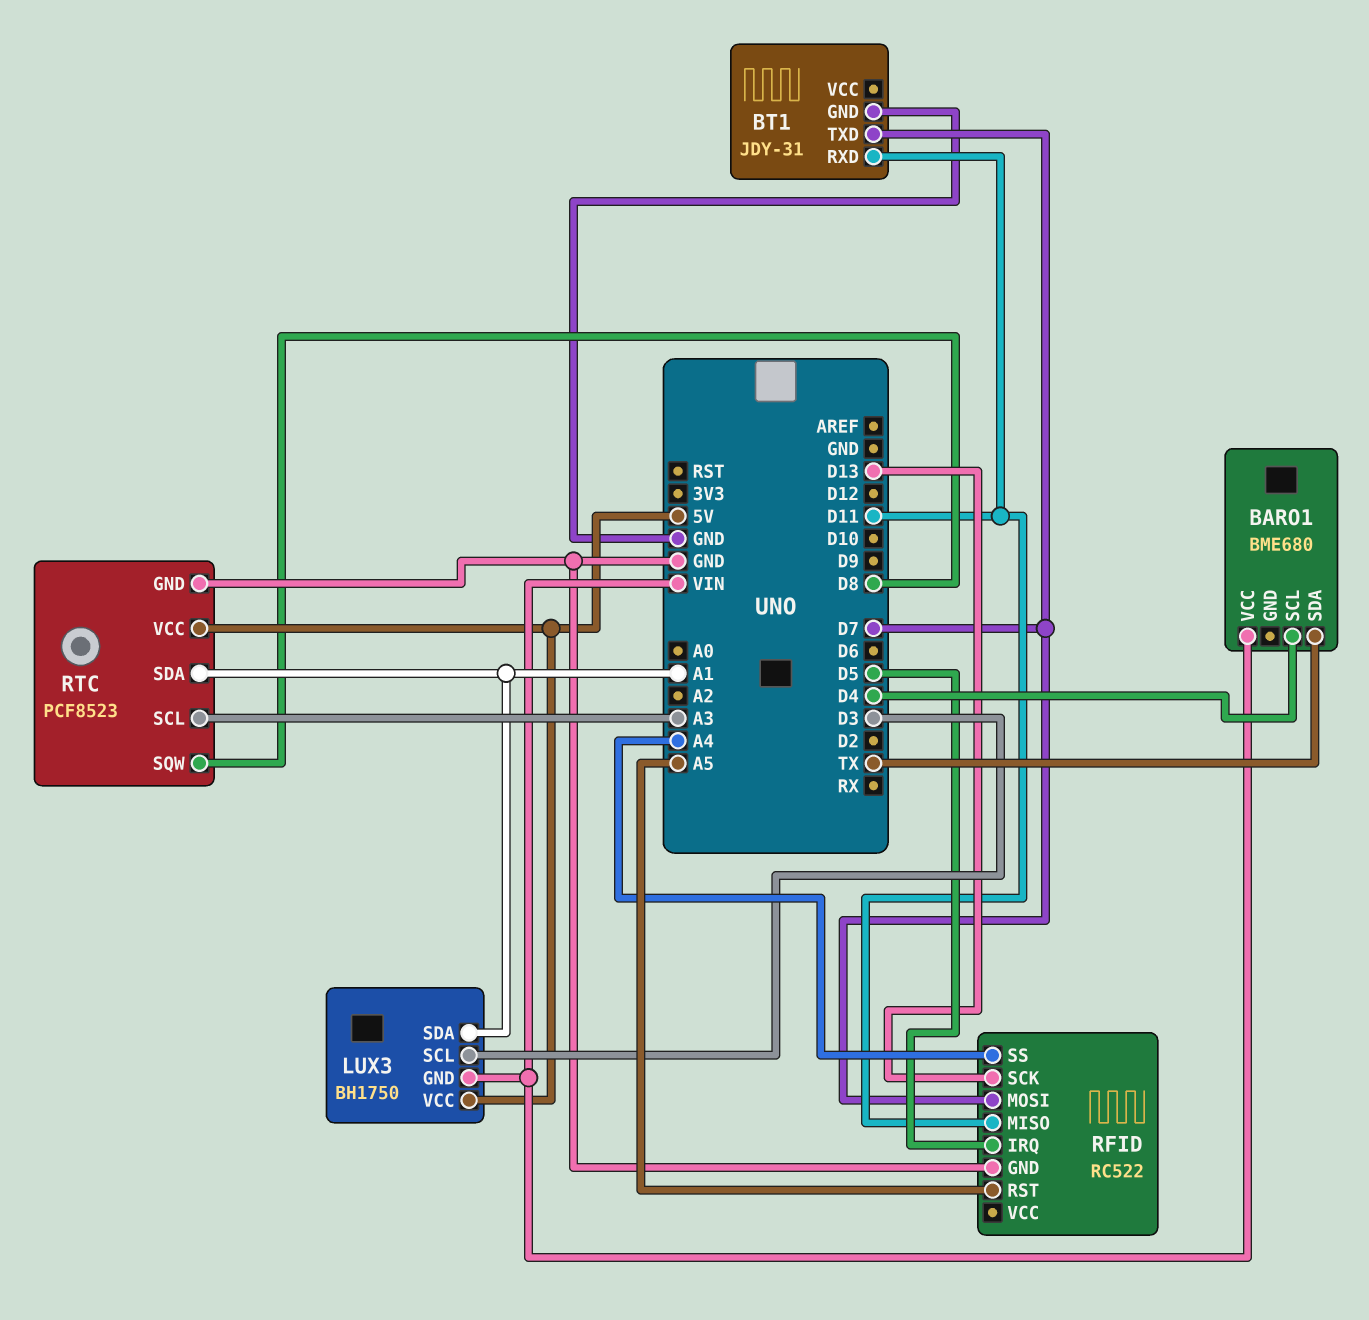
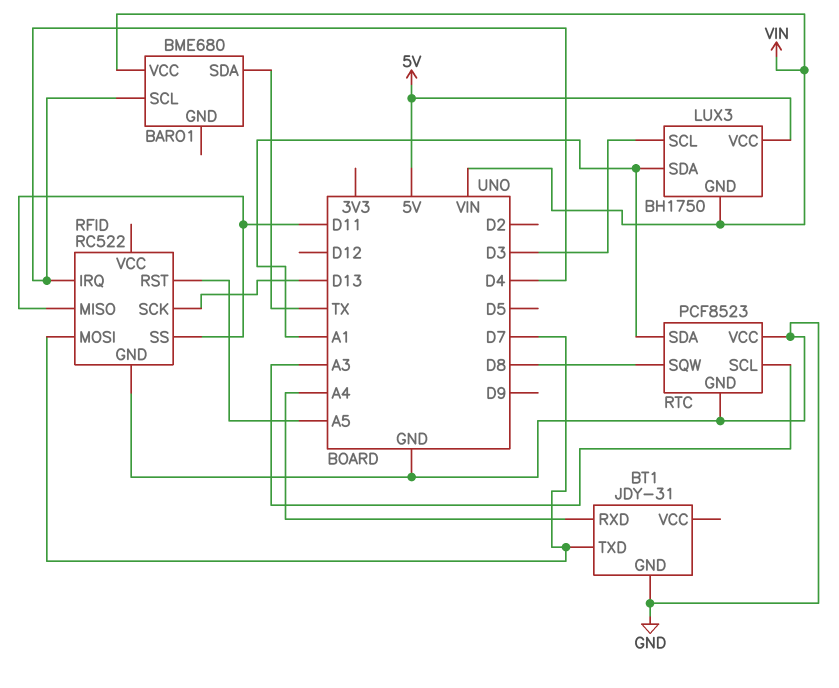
BT1 pin RXD: D11 -> A4
RFID pin IRQ: D5 -> D4
RFID pin SS: A4 -> D11
RTC pin VCC: 5V -> GND

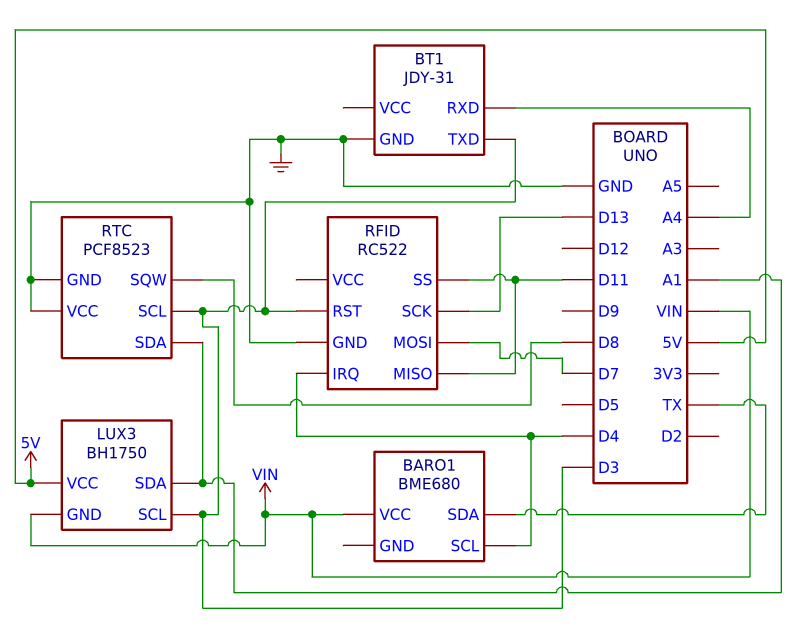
BT1 pin TXD: D7 -> D3
RFID pin RST: A5 -> D3
RTC pin SCL: A3 -> D3

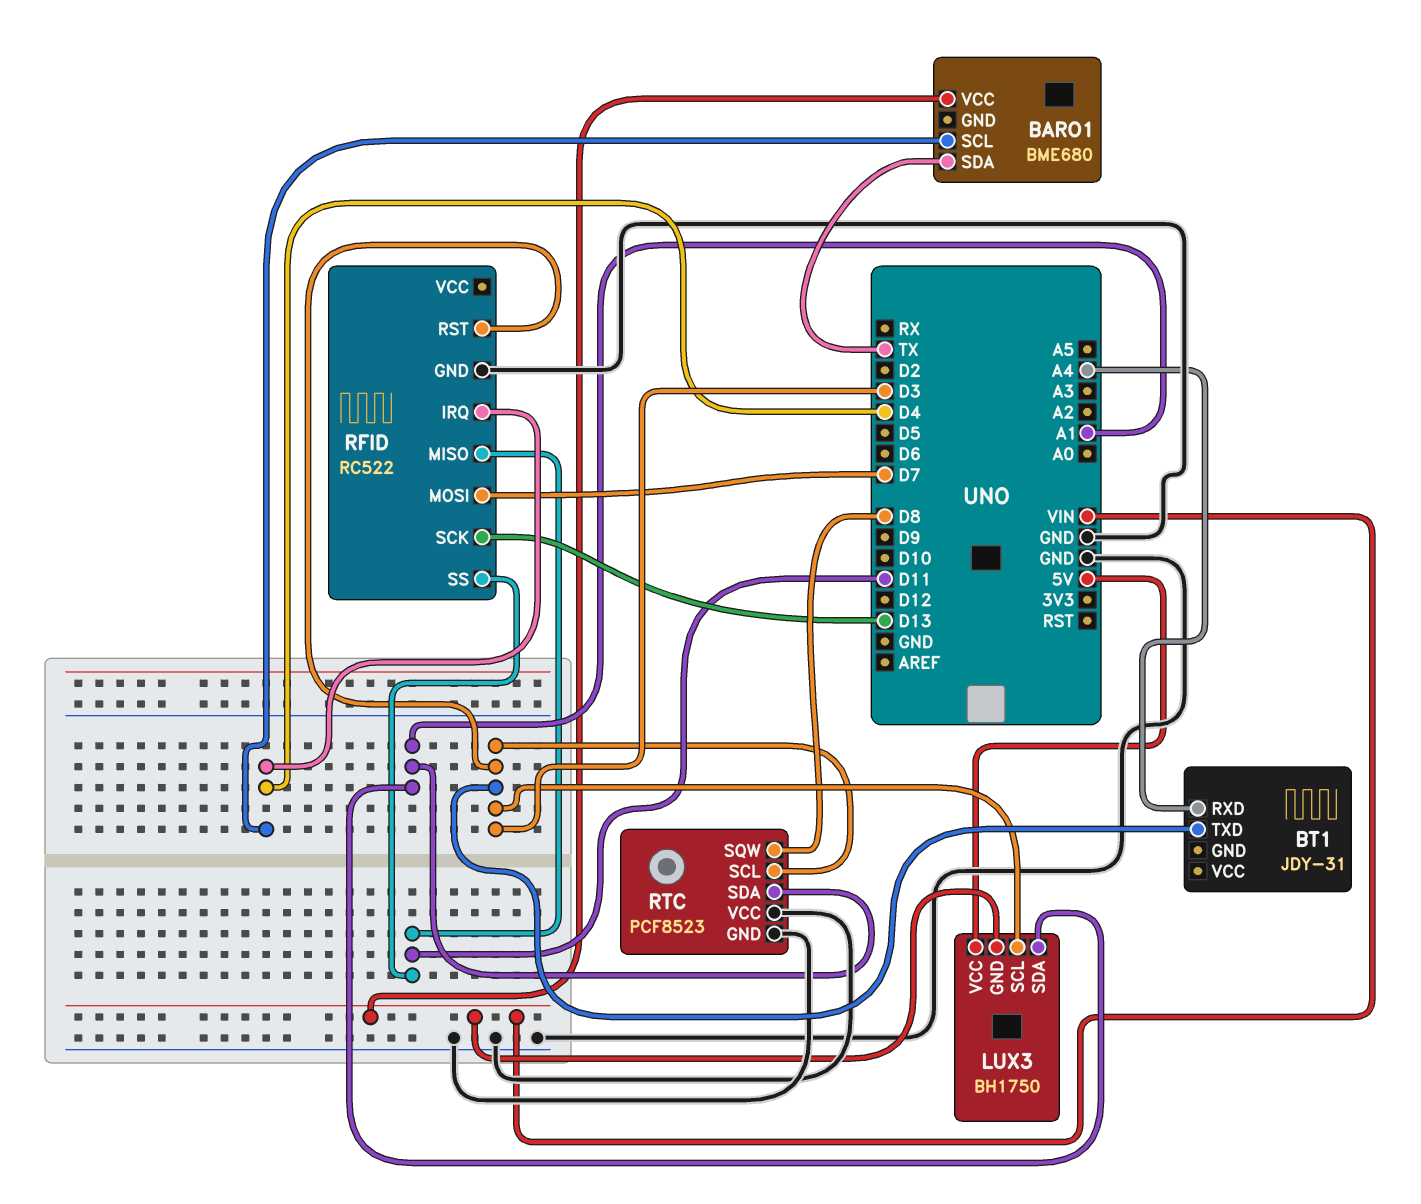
BT1 pin GND: GND -> none

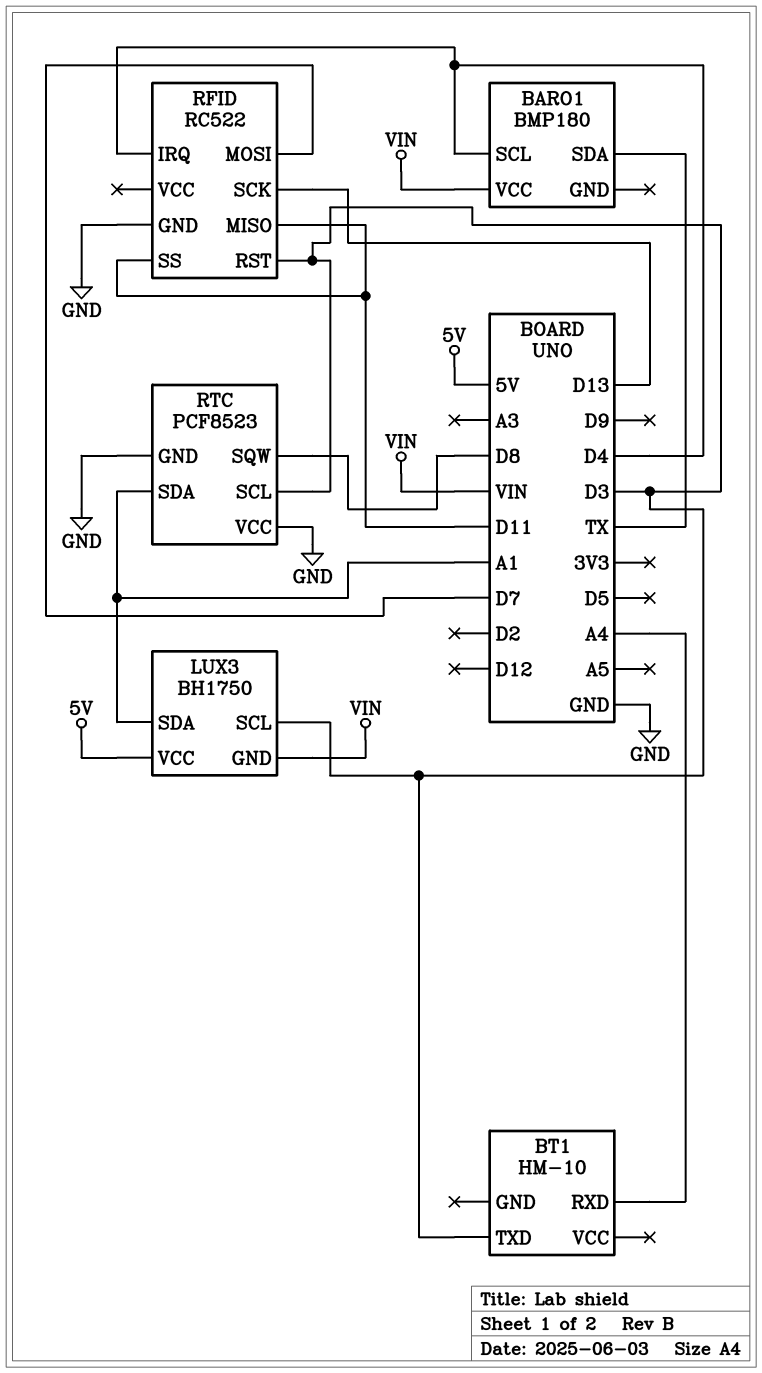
BARO1: BME680 -> BMP180
BT1: JDY-31 -> HM-10

